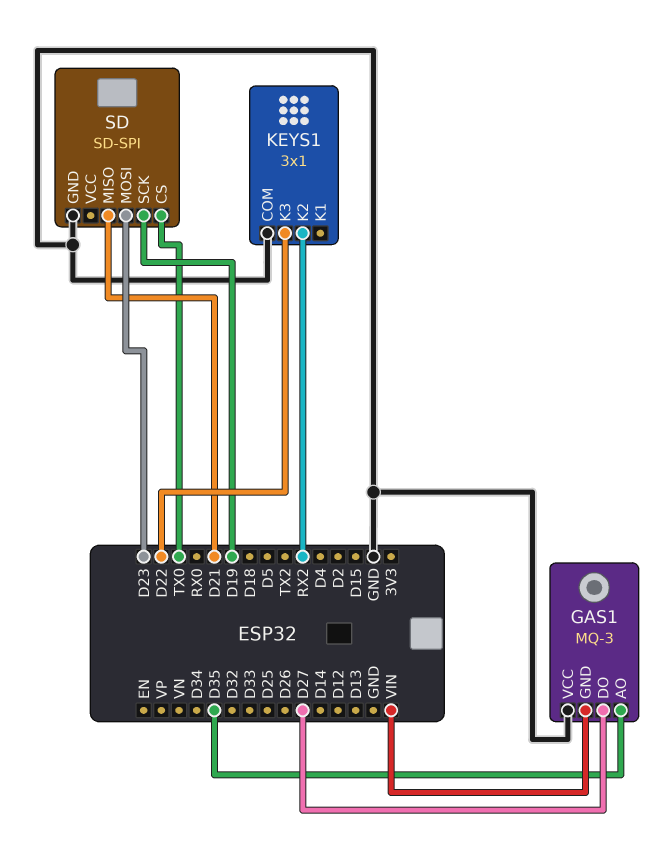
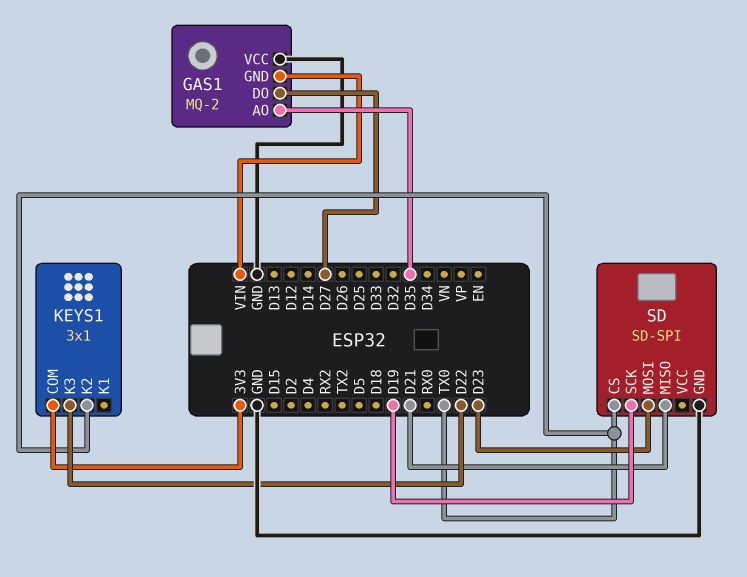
GAS1: MQ-3 -> MQ-2
KEYS1 pin COM: GND -> 3V3
KEYS1 pin K2: RX2 -> TX0

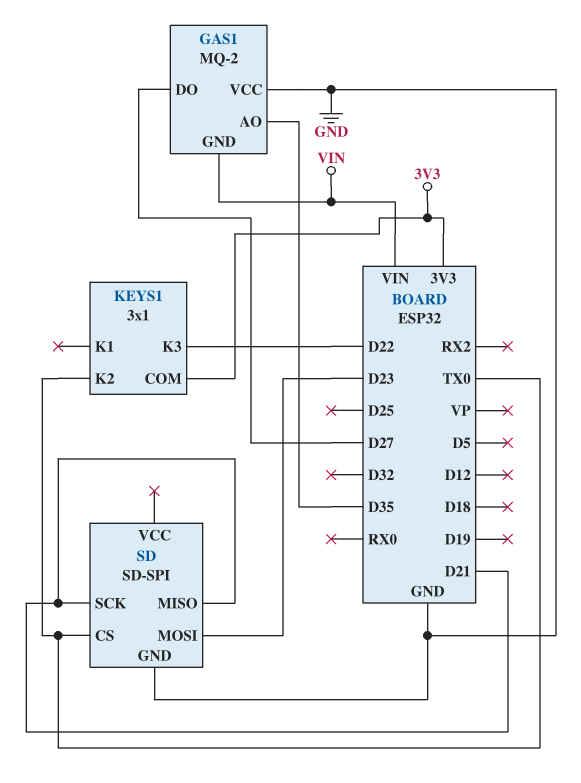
SD pin SCK: D19 -> D21

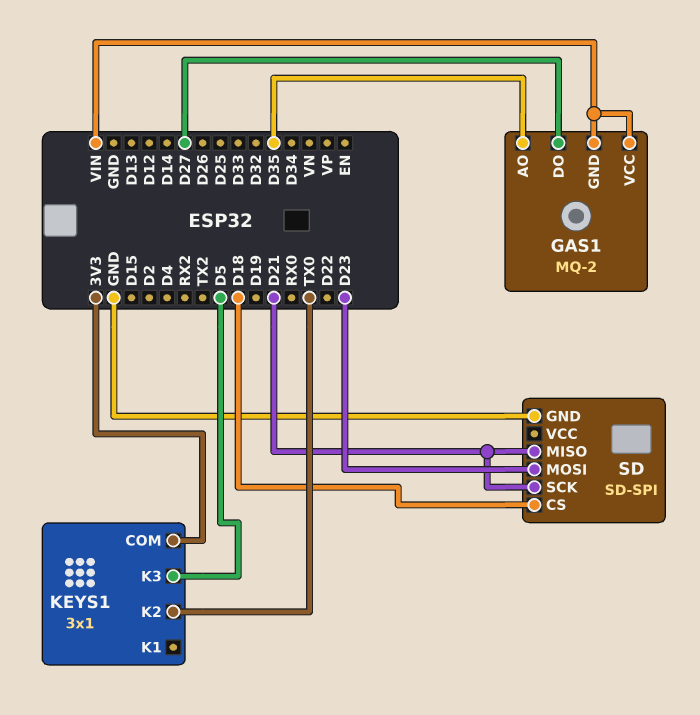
GAS1 pin VCC: GND -> VIN
KEYS1 pin K3: D22 -> D5
SD pin CS: TX0 -> D18

